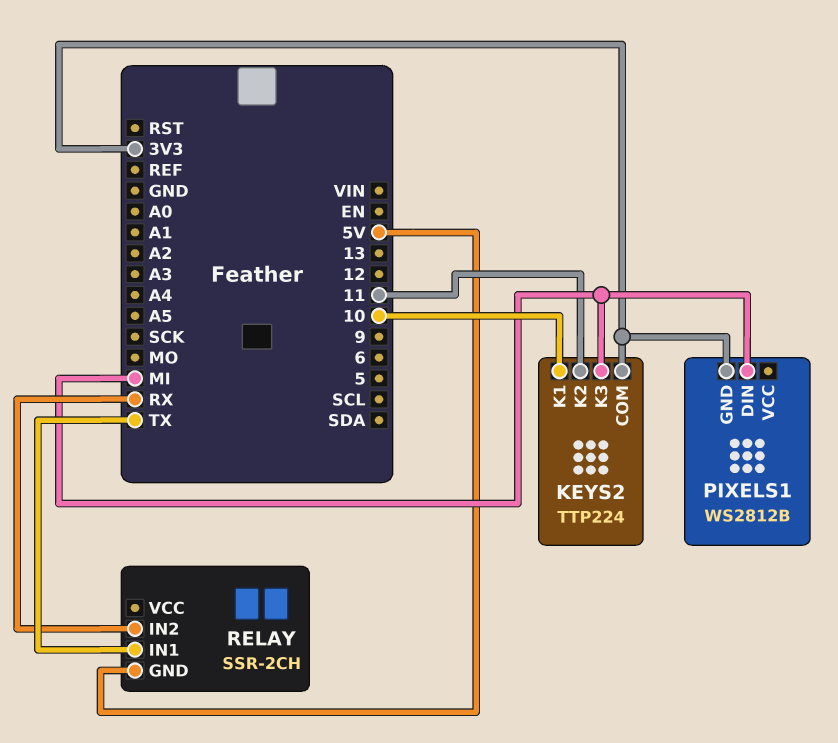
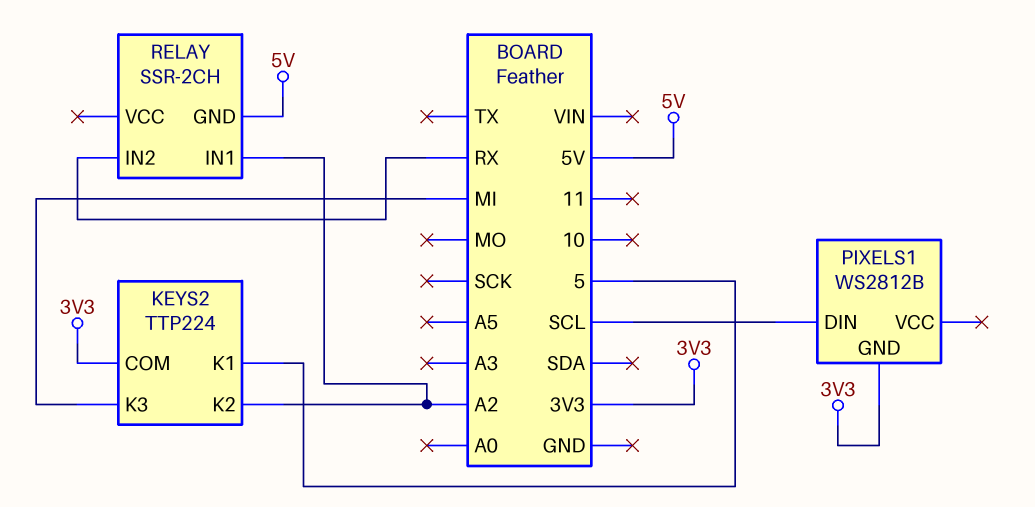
KEYS2 pin K1: 10 -> 5
KEYS2 pin K2: 11 -> A2
PIXELS1 pin DIN: MI -> SCL
RELAY pin IN1: TX -> A2

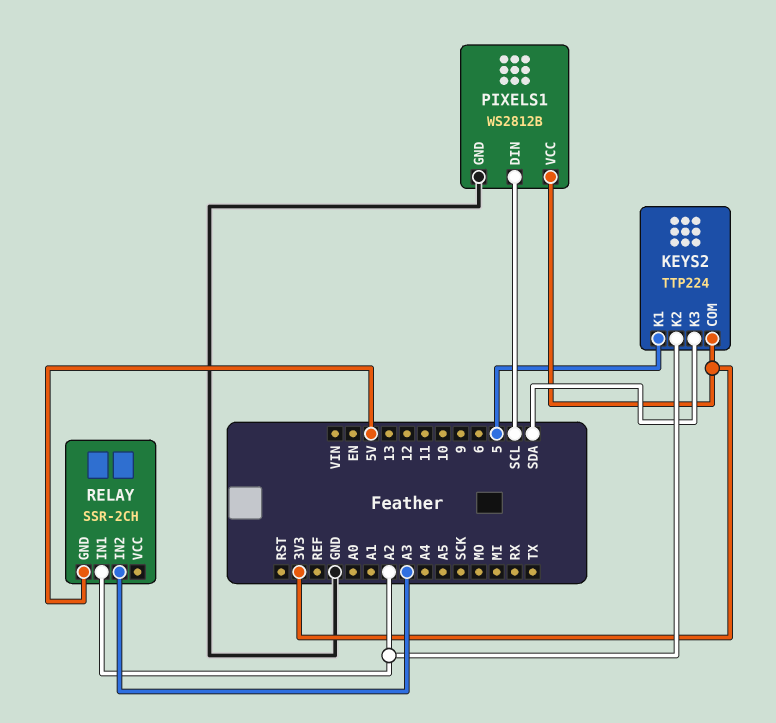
KEYS2 pin K3: MI -> SDA
PIXELS1 pin GND: 3V3 -> GND
PIXELS1 pin VCC: none -> 3V3
RELAY pin IN2: RX -> A3

